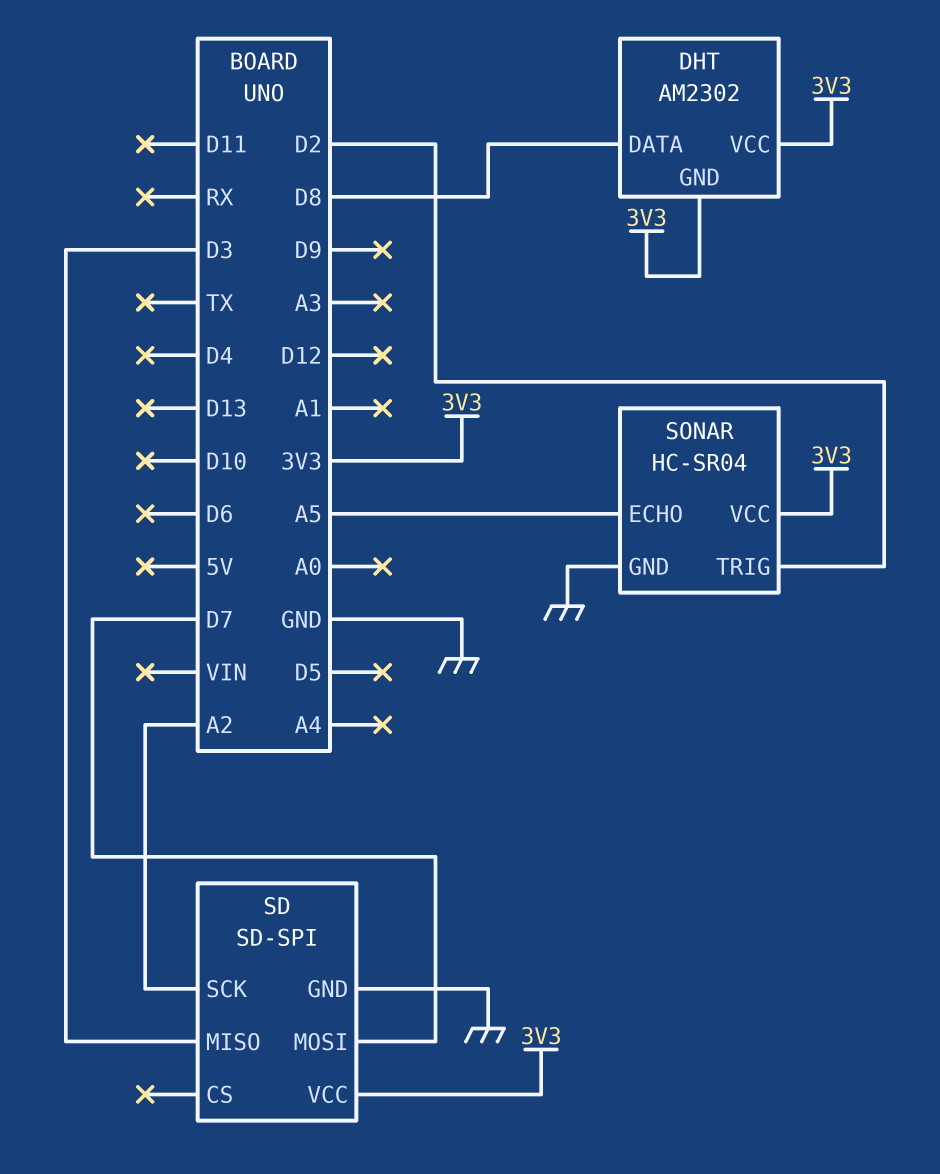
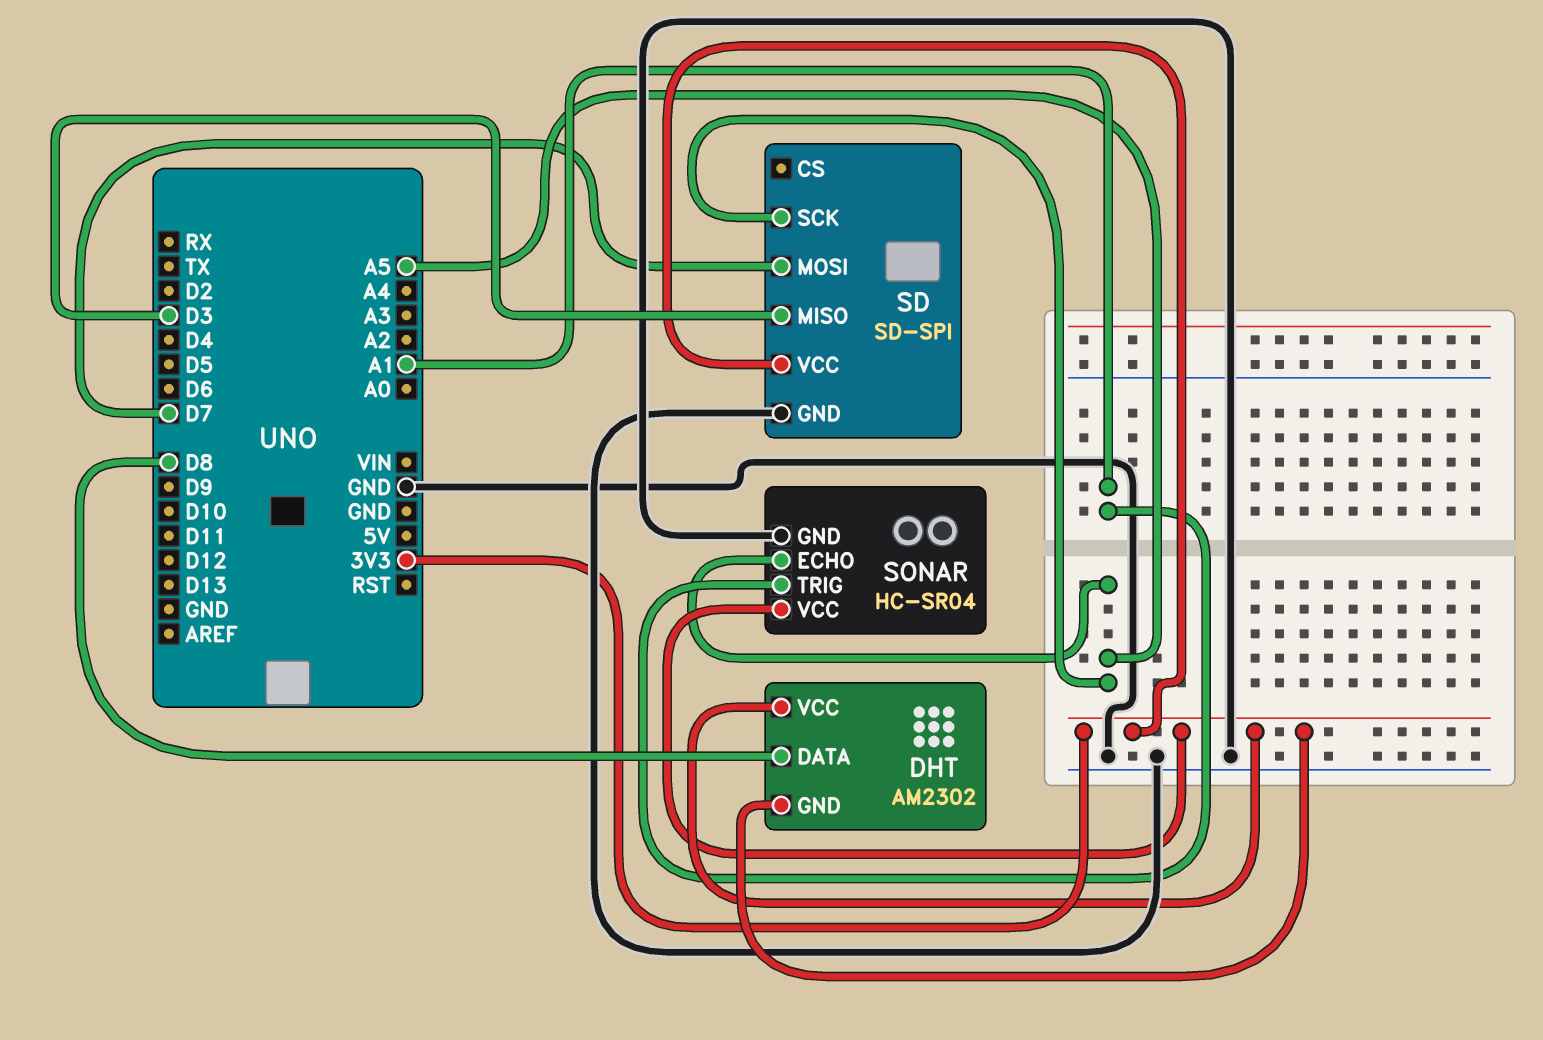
SD pin SCK: A2 -> A5
SONAR pin TRIG: D2 -> A1

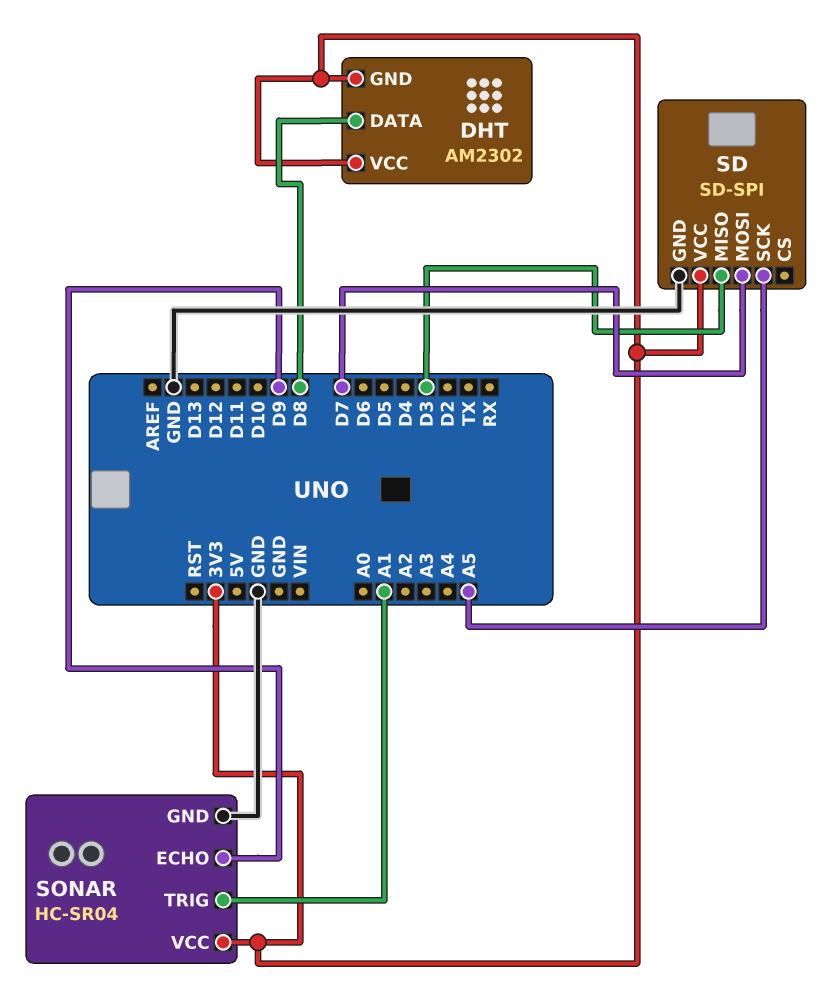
SONAR pin ECHO: A5 -> D9

